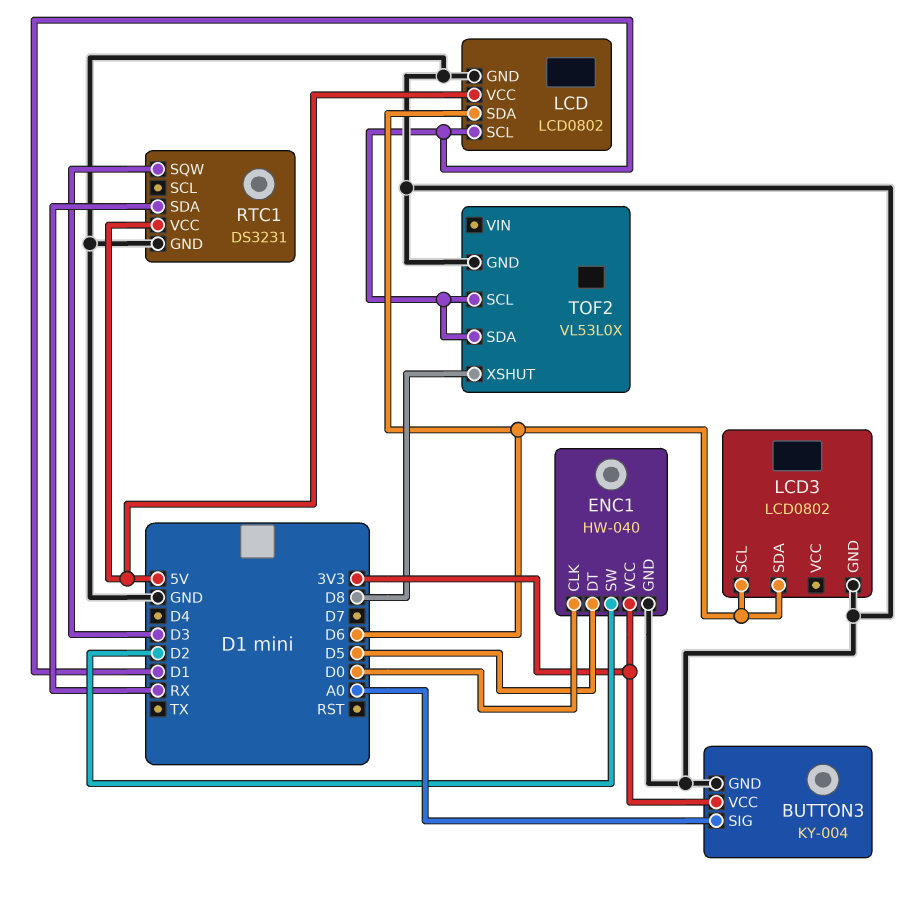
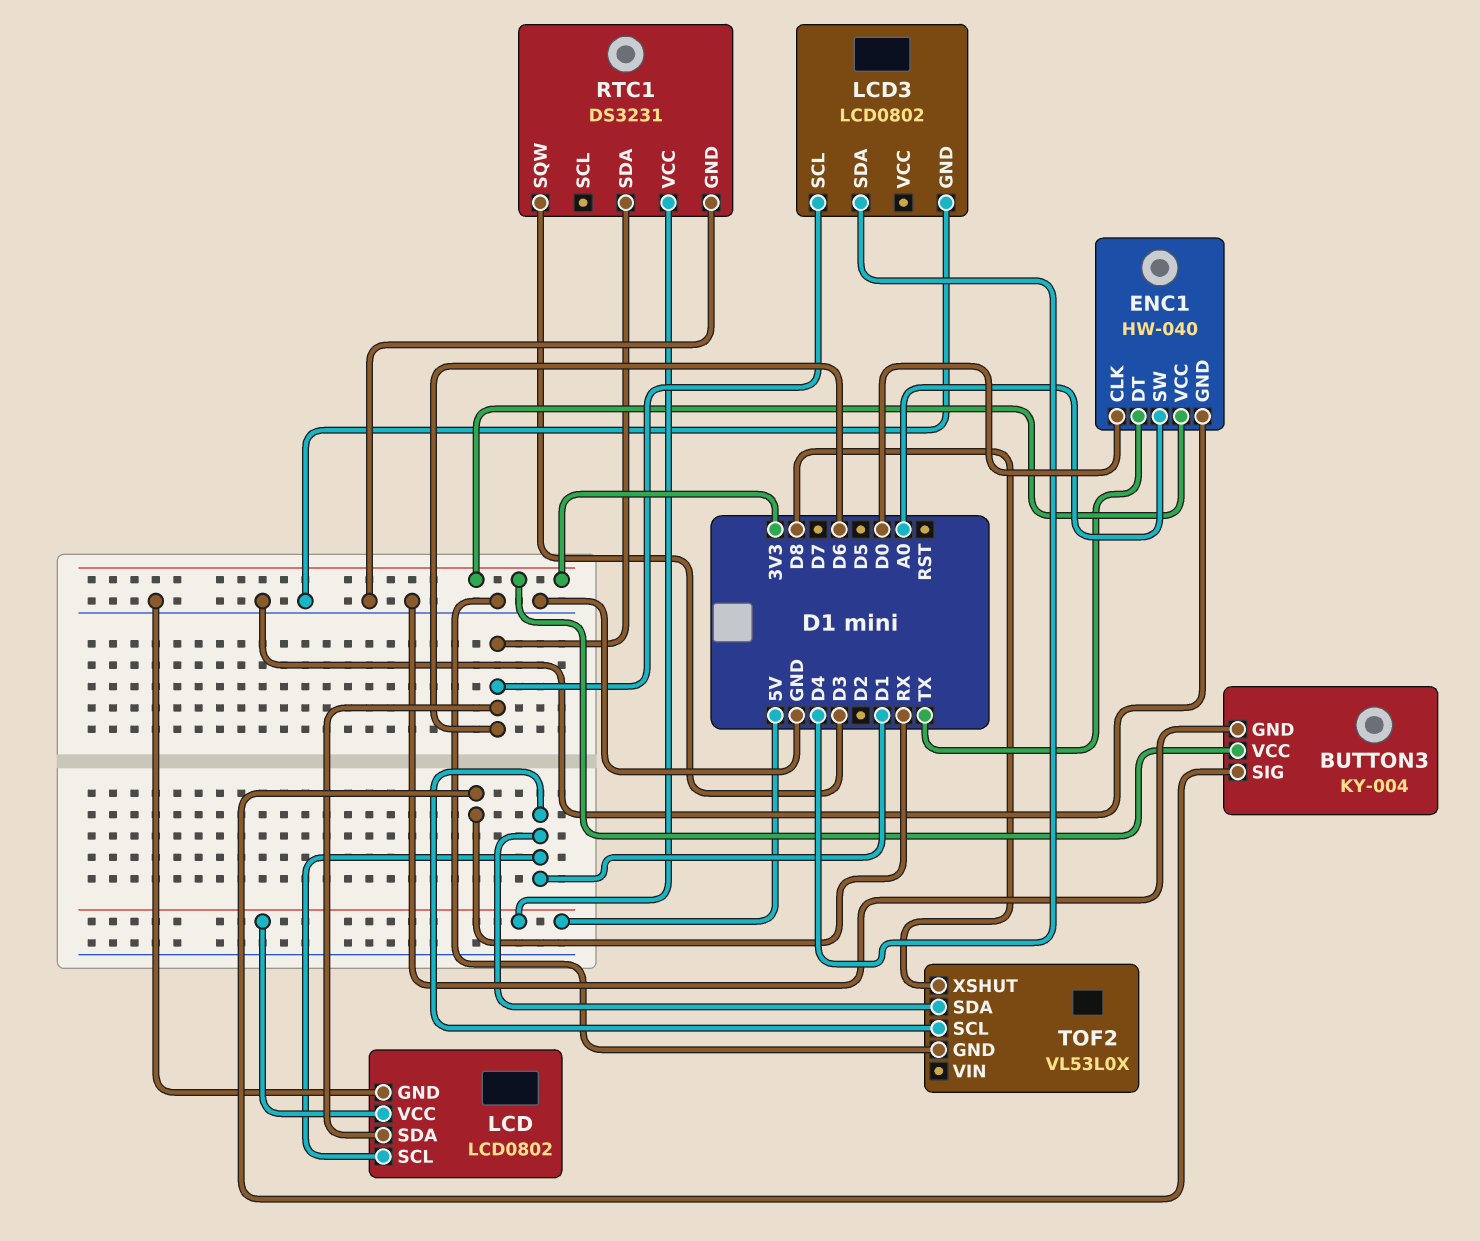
BUTTON3 pin SIG: A0 -> RX
ENC1 pin DT: D5 -> TX
ENC1 pin SW: D2 -> A0
LCD3 pin SDA: D6 -> D4
RTC1 pin SDA: RX -> D6

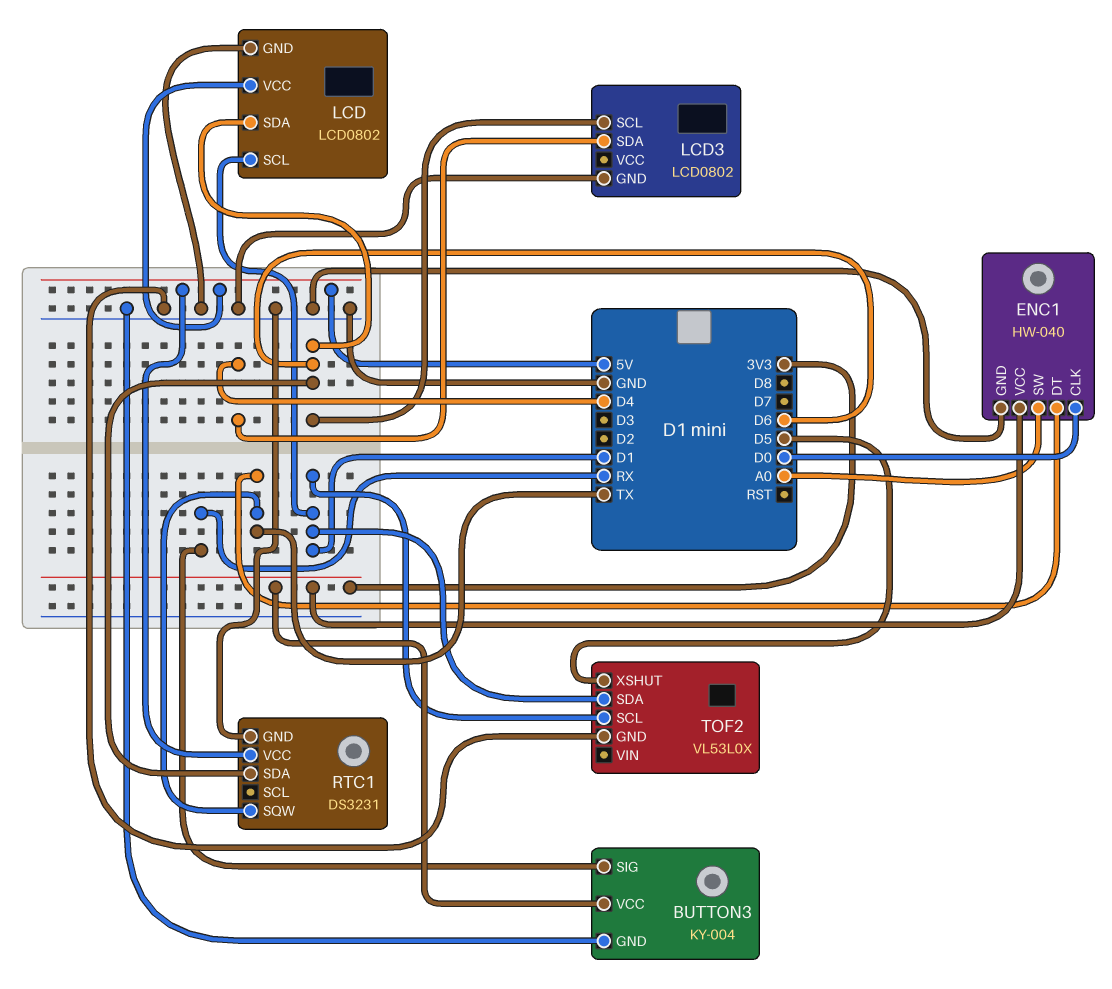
RTC1 pin SQW: D3 -> TX
TOF2 pin XSHUT: D8 -> D5

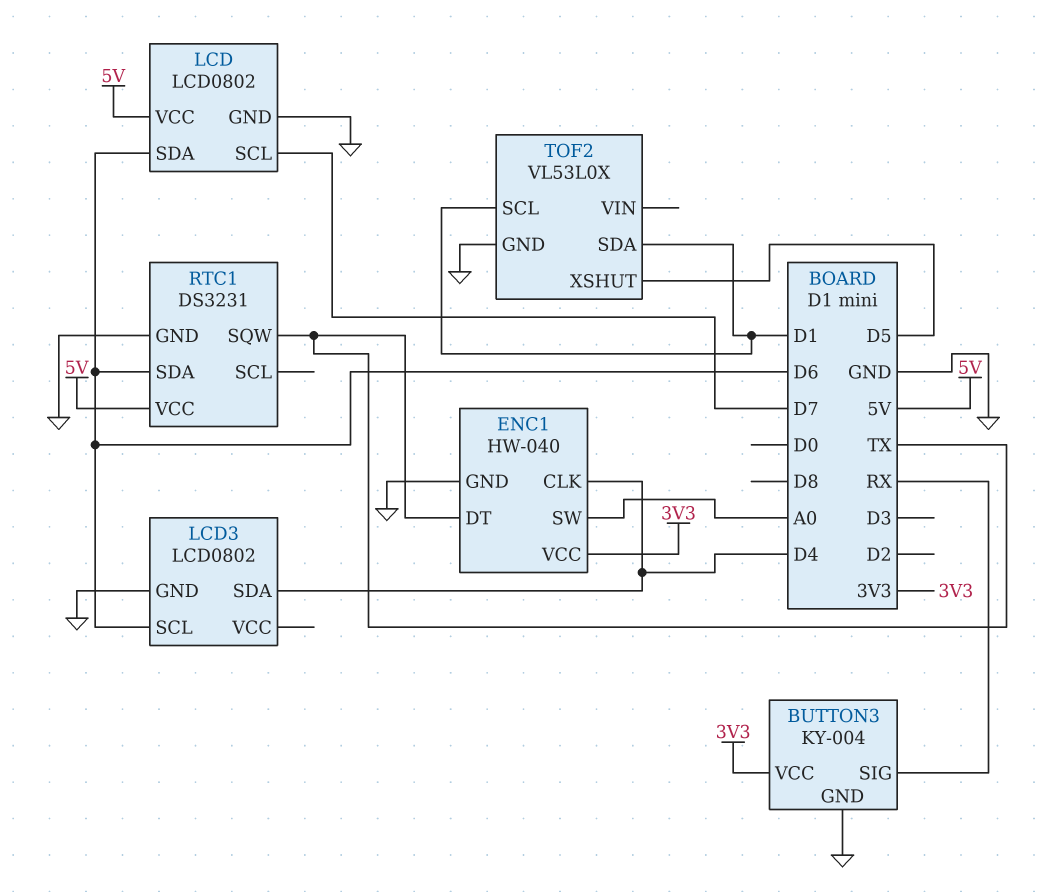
ENC1 pin CLK: D0 -> D4
LCD pin SCL: D1 -> D7

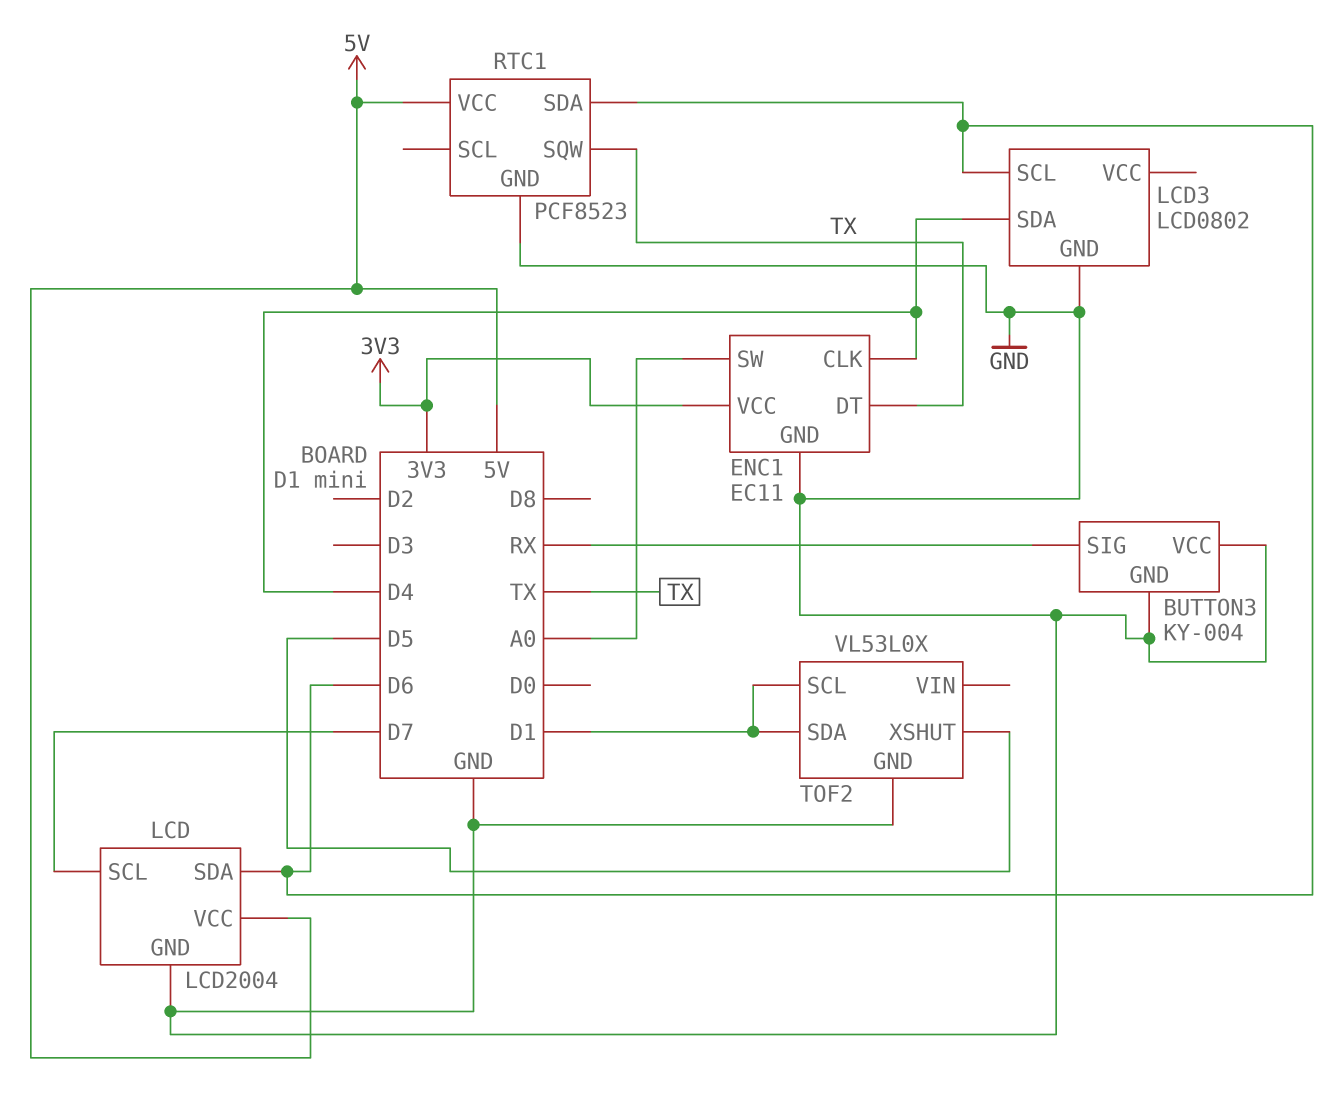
BUTTON3 pin VCC: 3V3 -> GND
ENC1: HW-040 -> EC11
LCD: LCD0802 -> LCD2004
RTC1: DS3231 -> PCF8523

